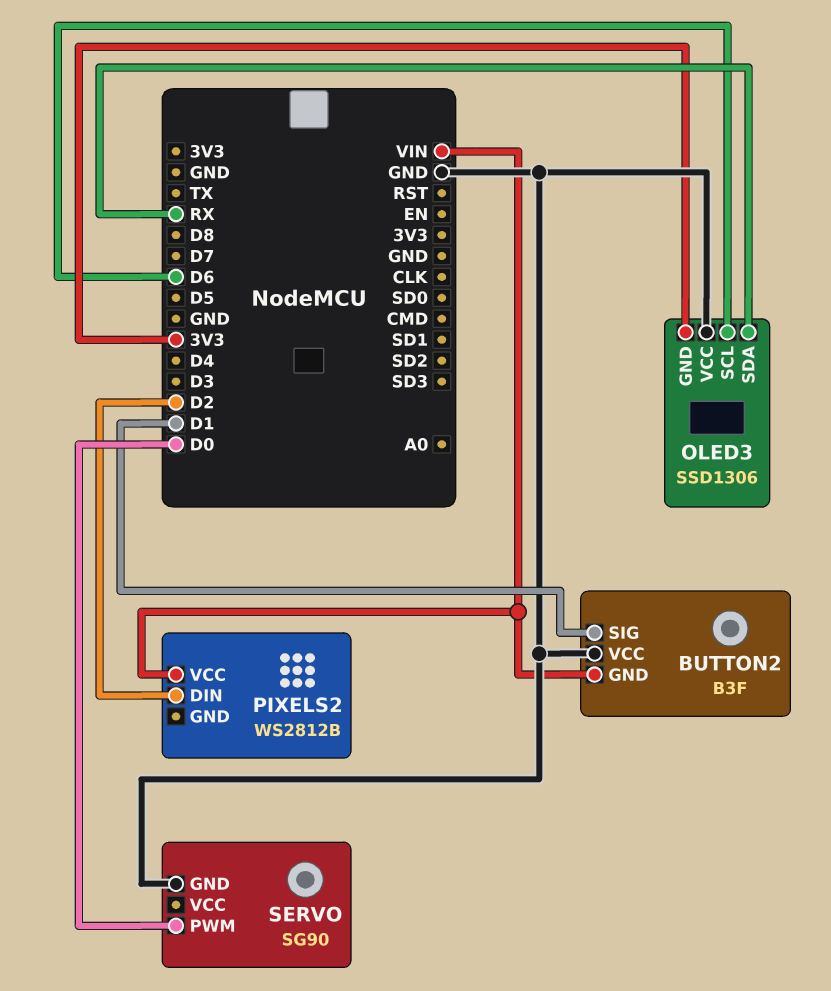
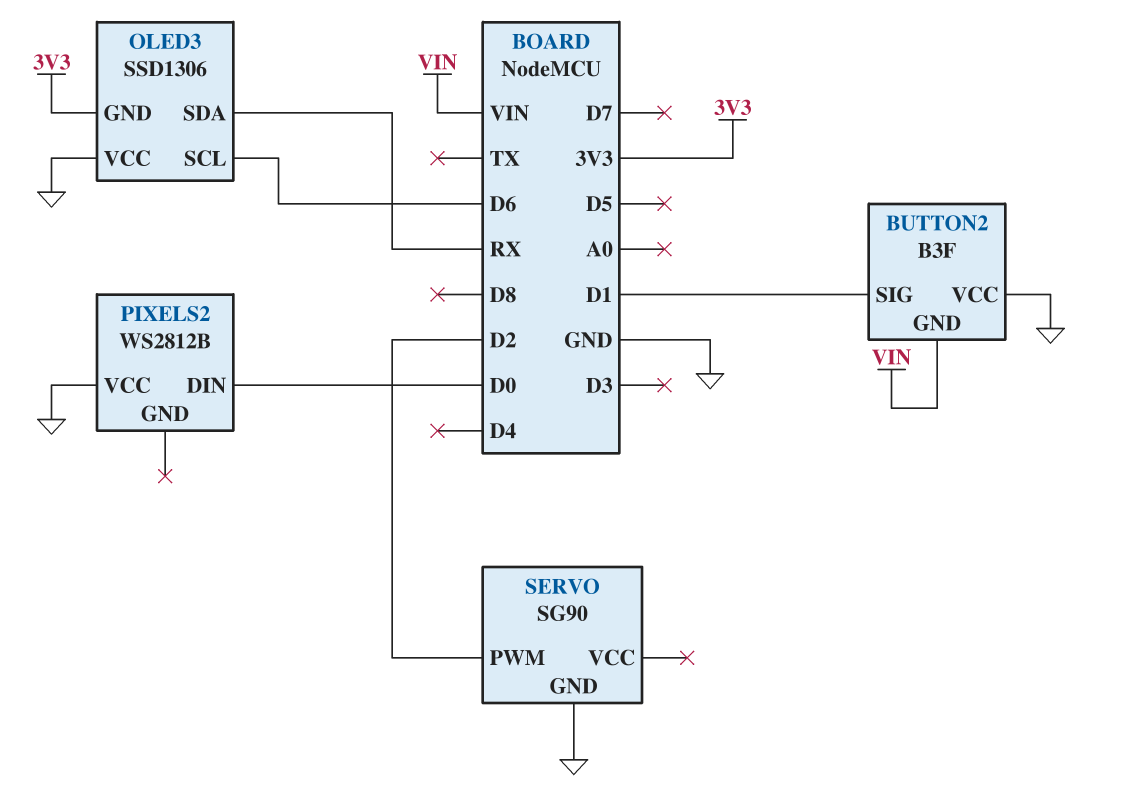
PIXELS2 pin DIN: D2 -> D0
PIXELS2 pin VCC: VIN -> GND
SERVO pin PWM: D0 -> D2

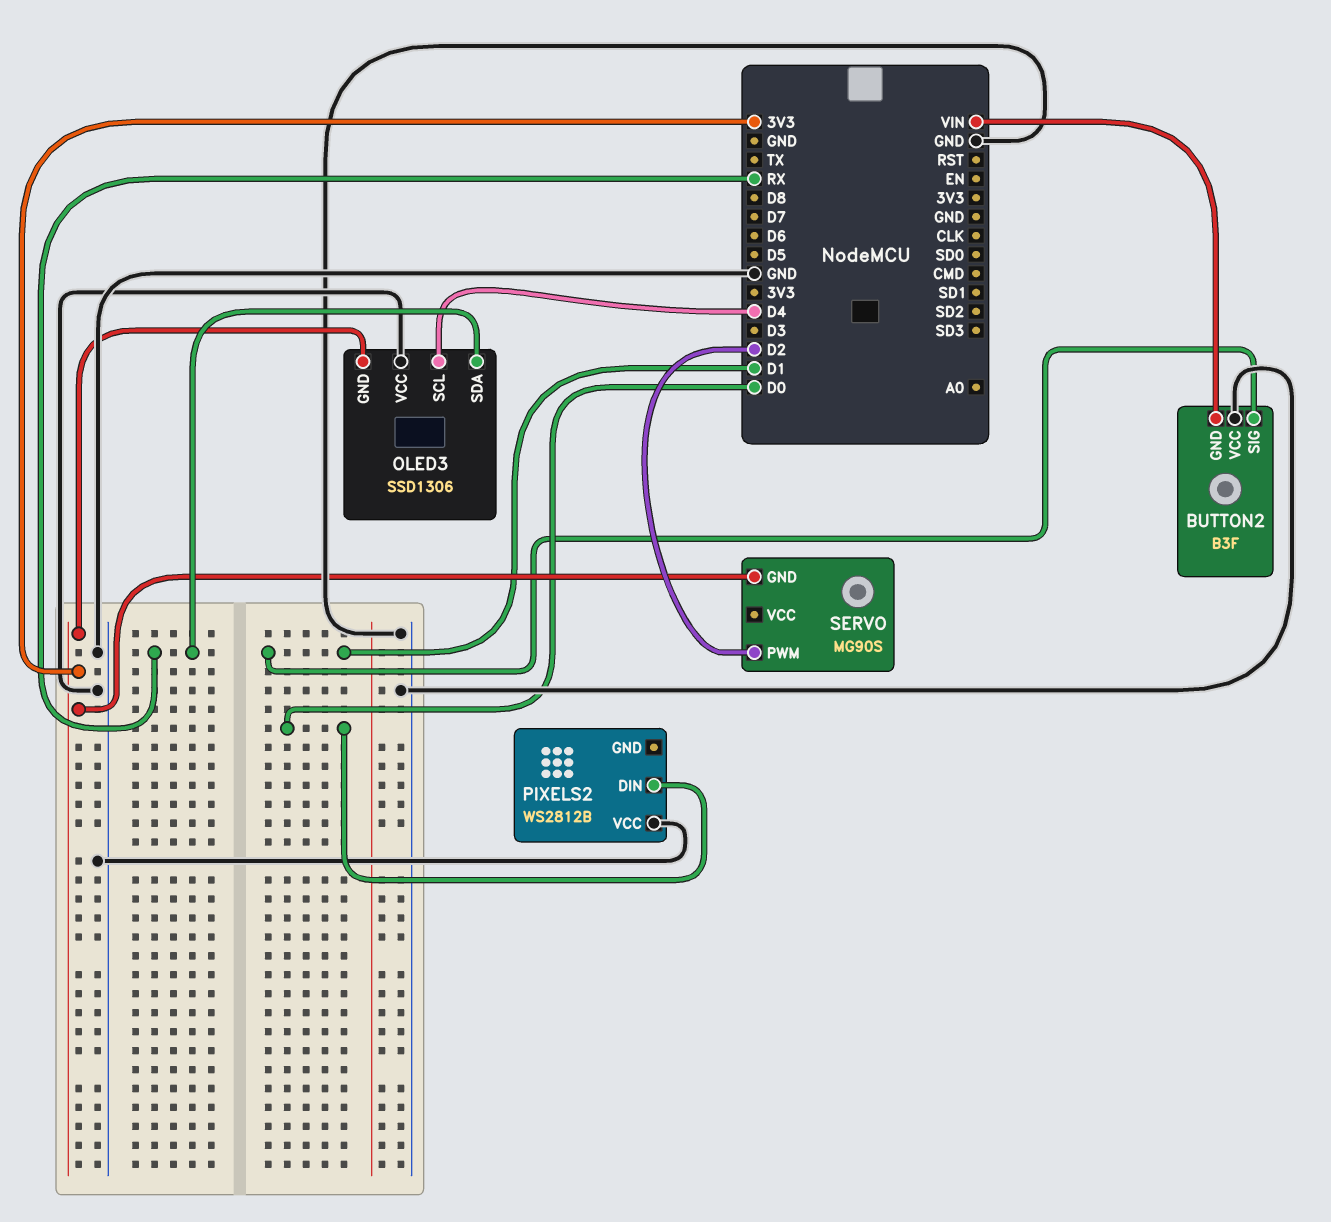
OLED3 pin SCL: D6 -> D4
SERVO: SG90 -> MG90S
SERVO pin GND: GND -> 3V3

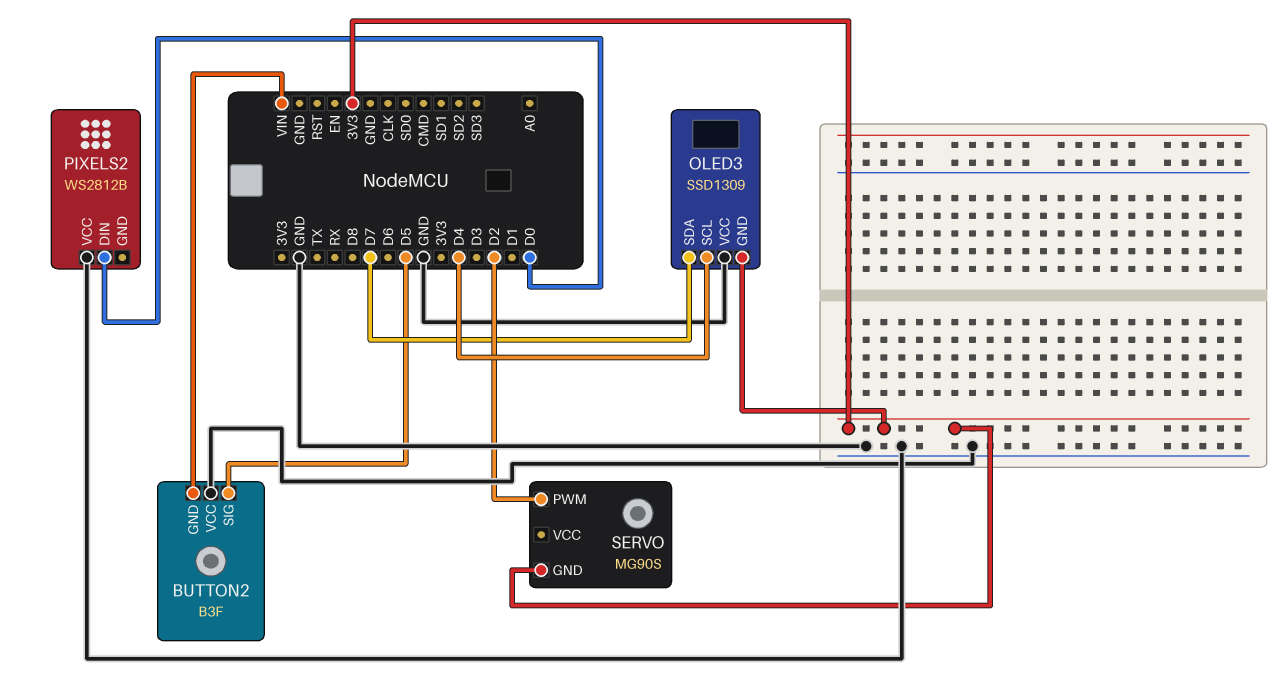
BUTTON2 pin SIG: D1 -> D5
OLED3: SSD1306 -> SSD1309
OLED3 pin SDA: RX -> D7

